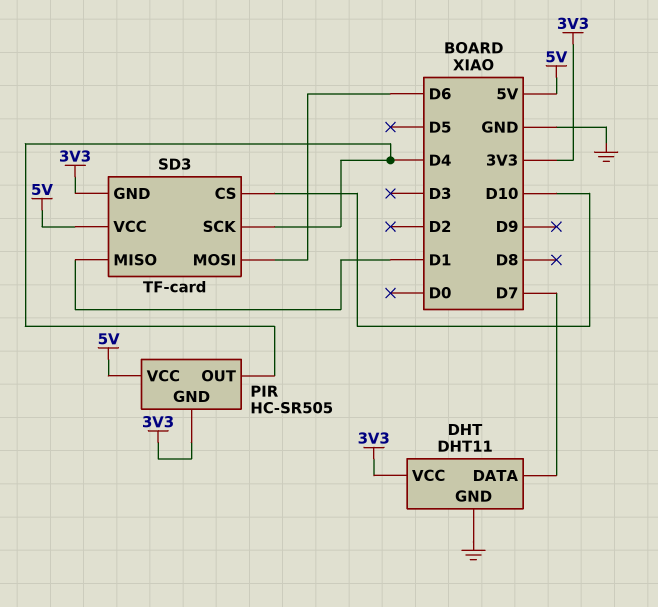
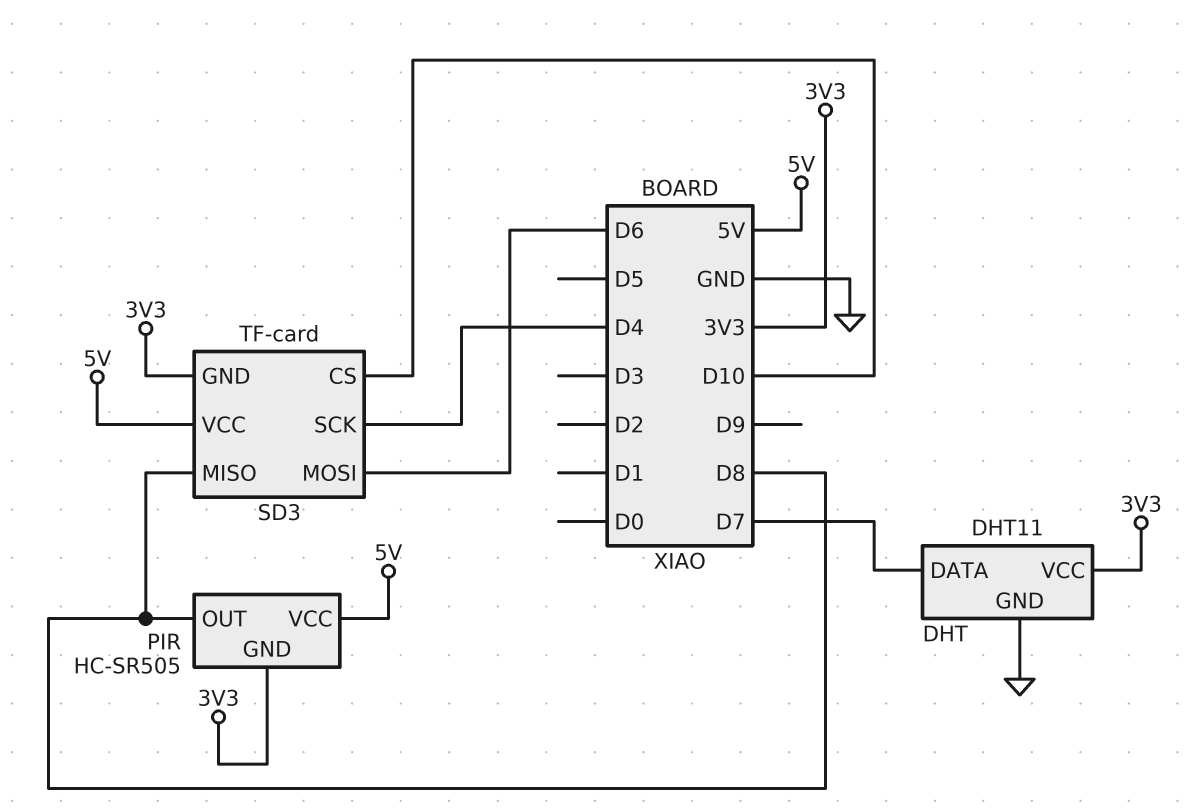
PIR pin OUT: D4 -> D8
SD3 pin MISO: D1 -> D8

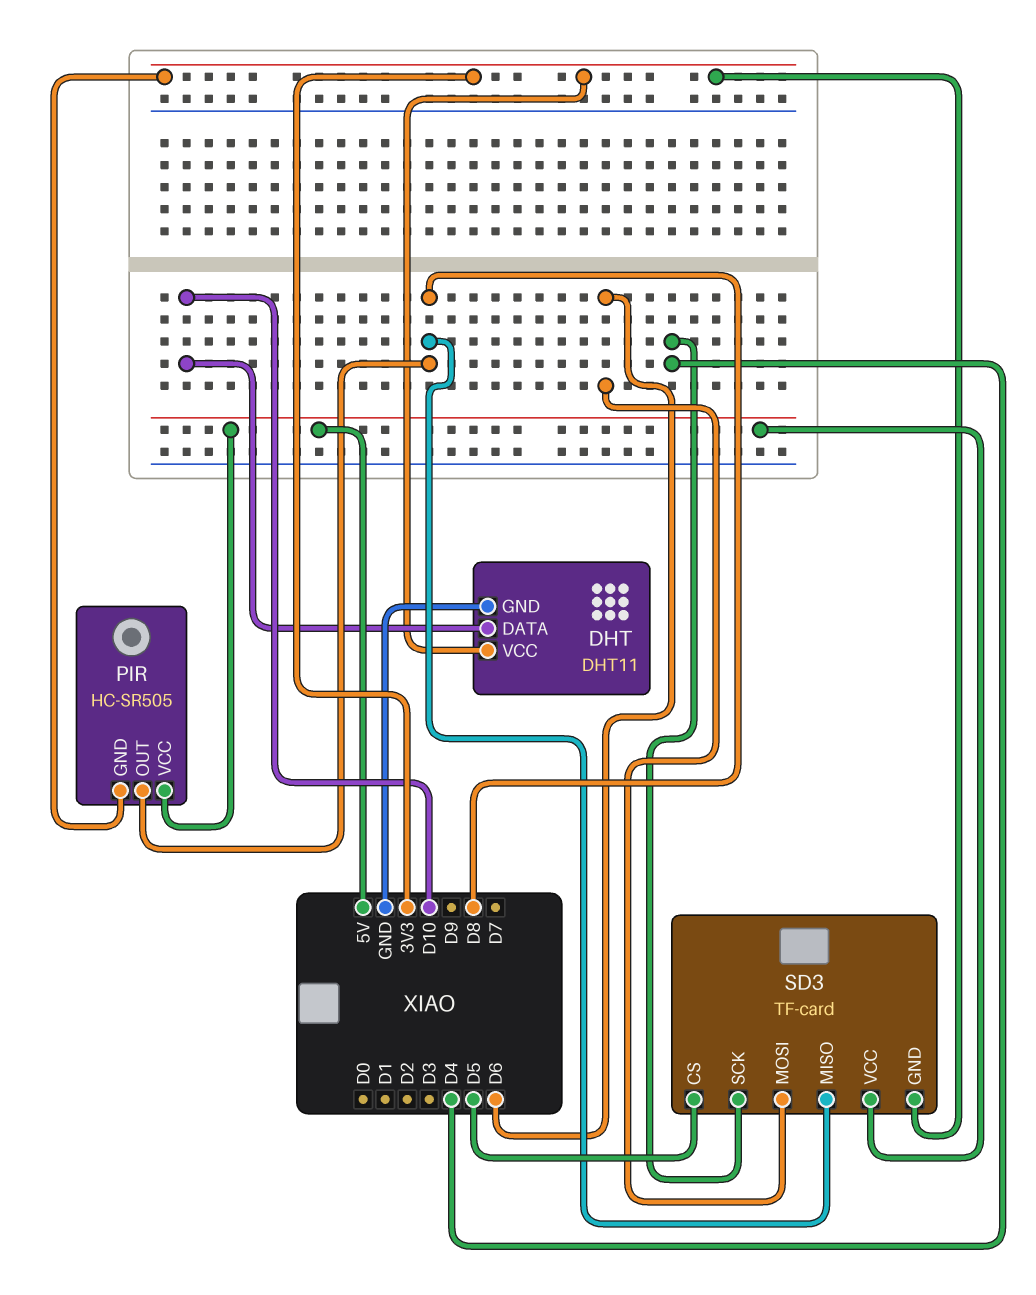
DHT pin DATA: D7 -> D10
SD3 pin CS: D10 -> D5

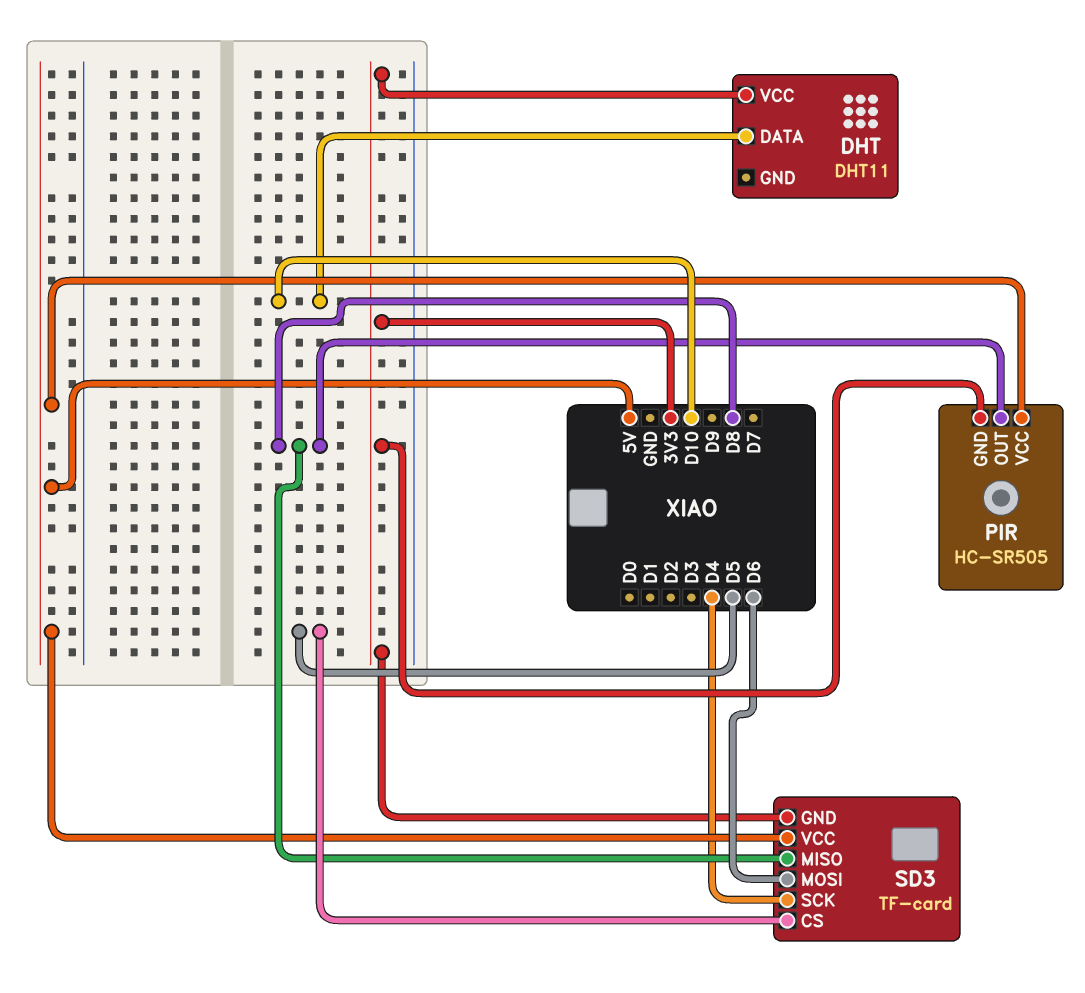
DHT pin GND: GND -> none

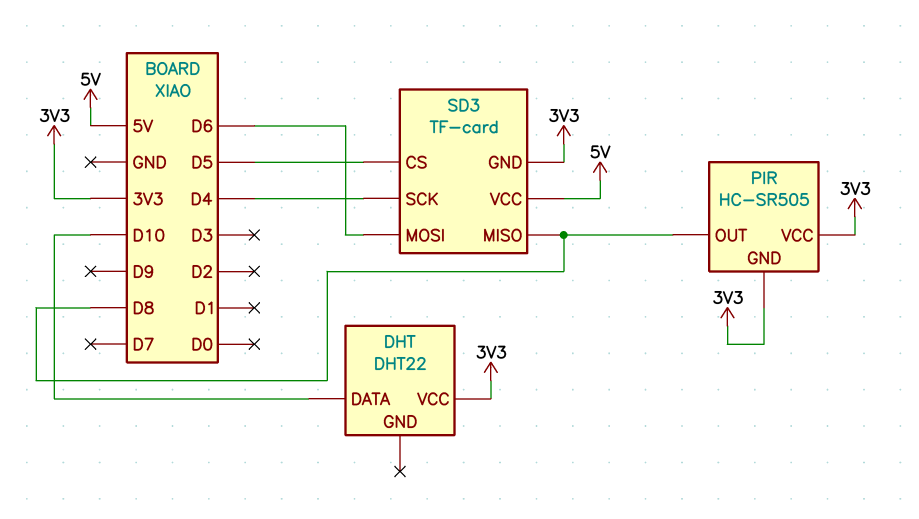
DHT: DHT11 -> DHT22
PIR pin VCC: 5V -> 3V3

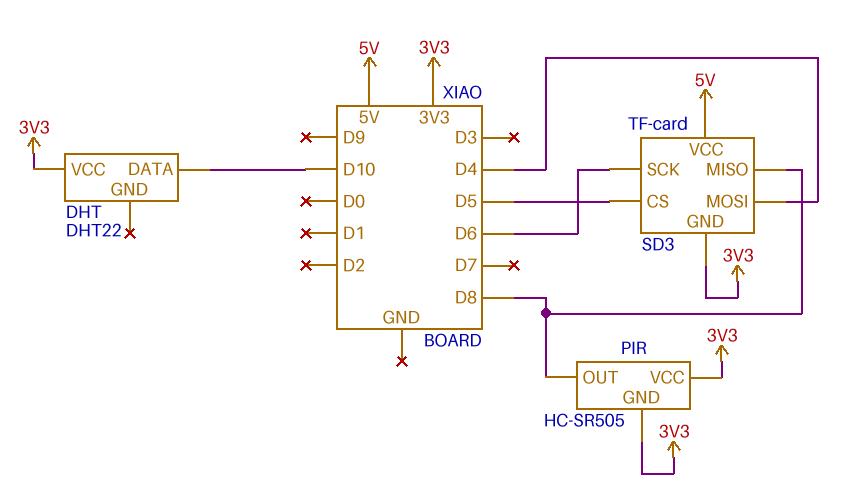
SD3 pin MOSI: D6 -> D4
SD3 pin SCK: D4 -> D6

